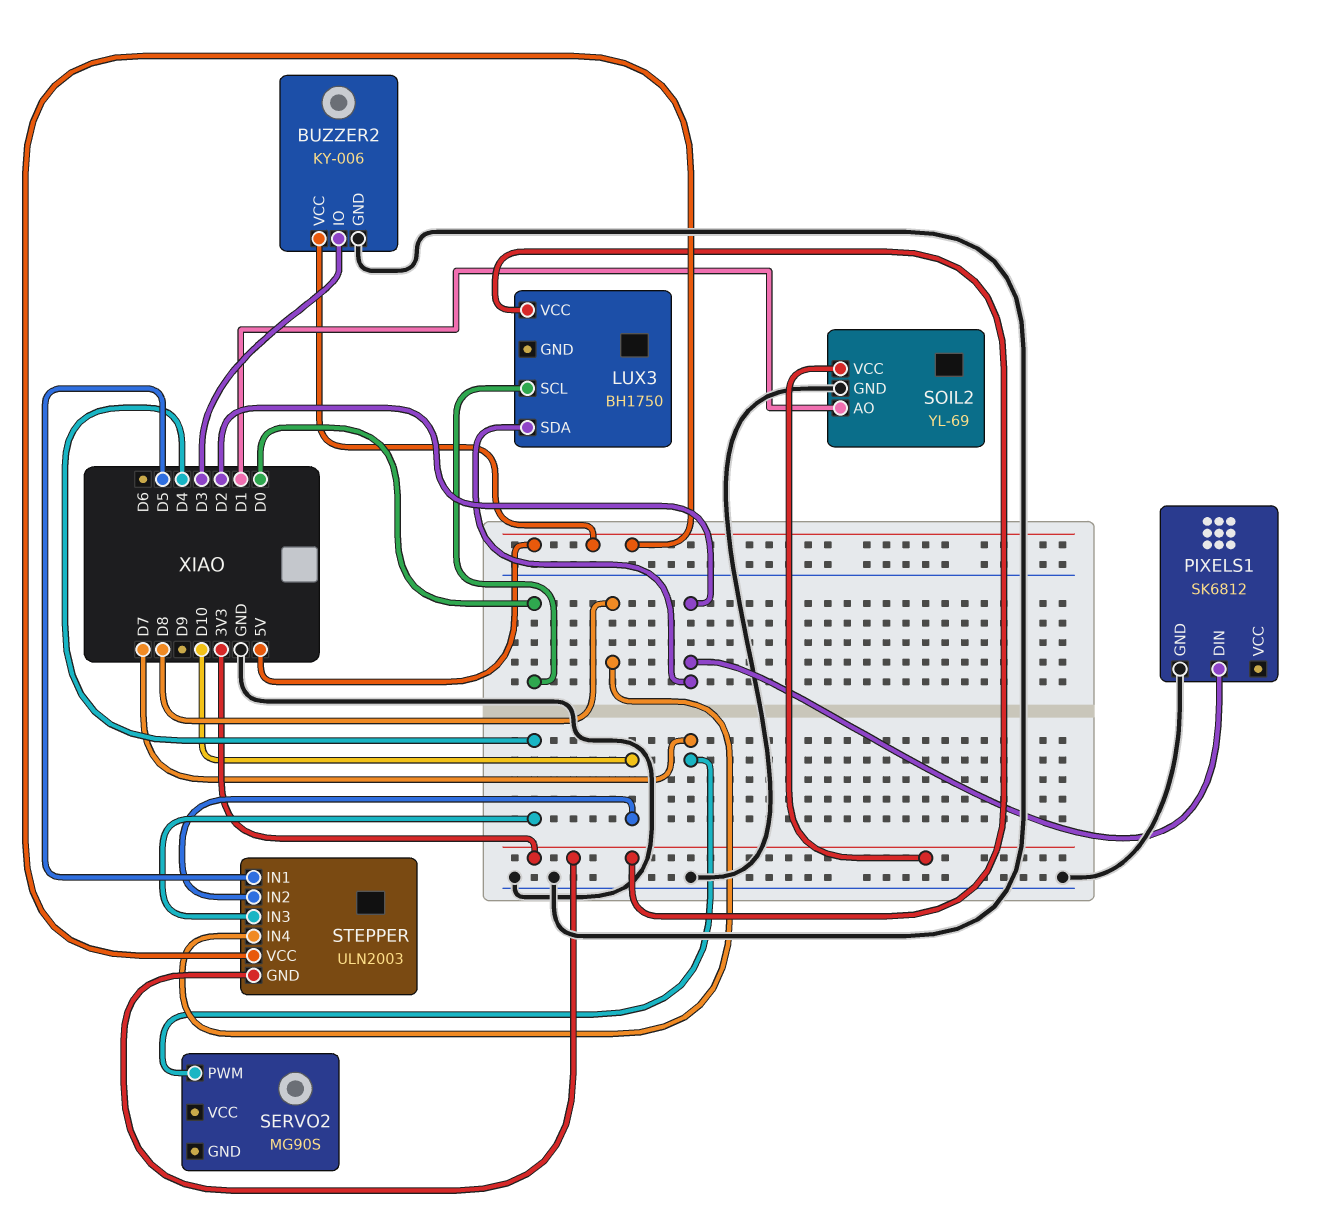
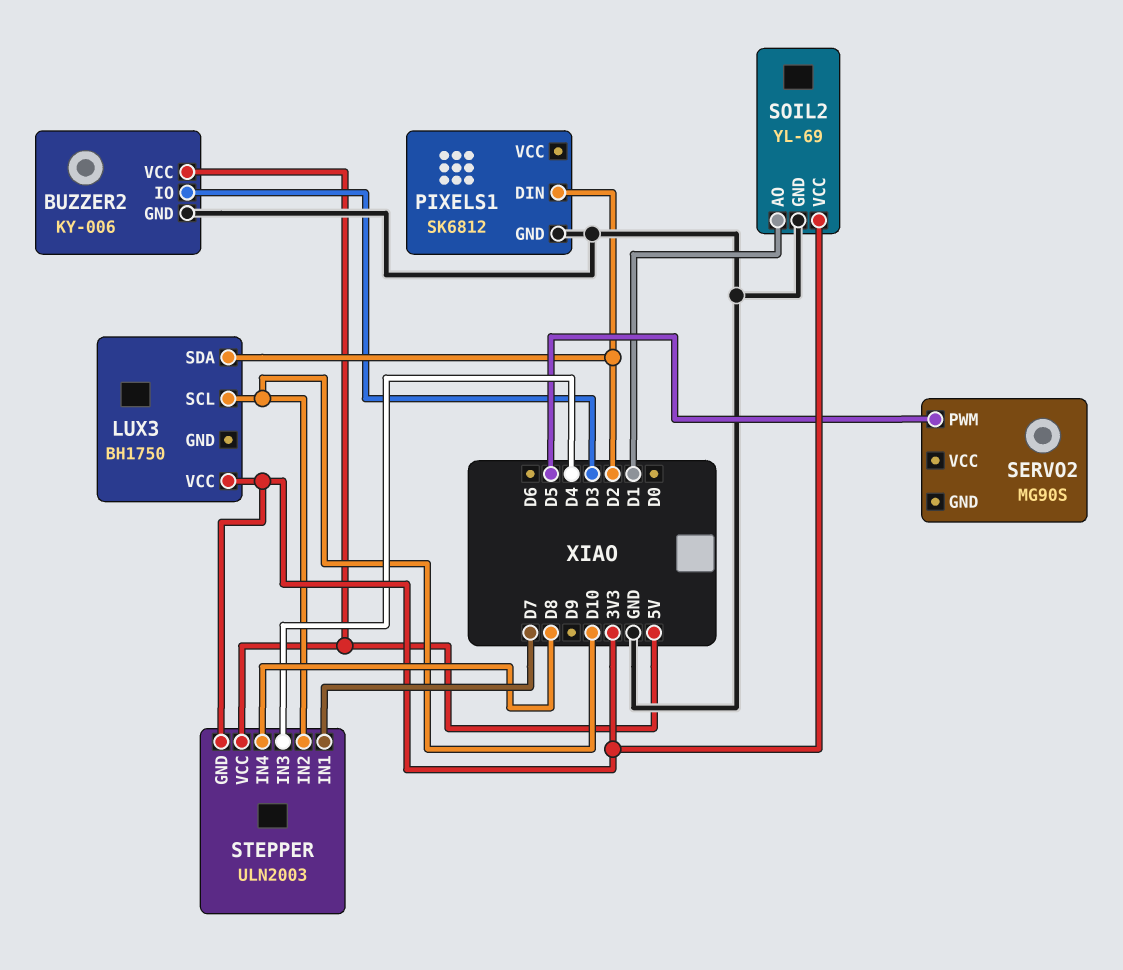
LUX3 pin SCL: D0 -> D10
SERVO2 pin PWM: D7 -> D5
STEPPER pin IN1: D5 -> D7

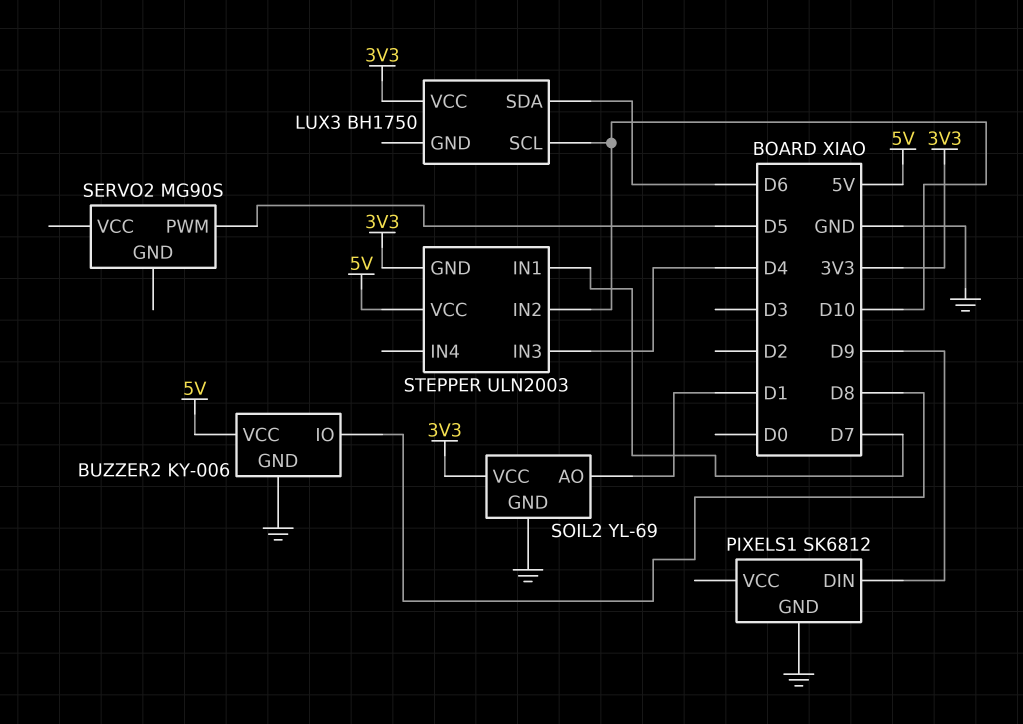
BUZZER2 pin IO: D3 -> D8
LUX3 pin SDA: D2 -> D6
PIXELS1 pin DIN: D2 -> D9
STEPPER pin IN4: D8 -> none

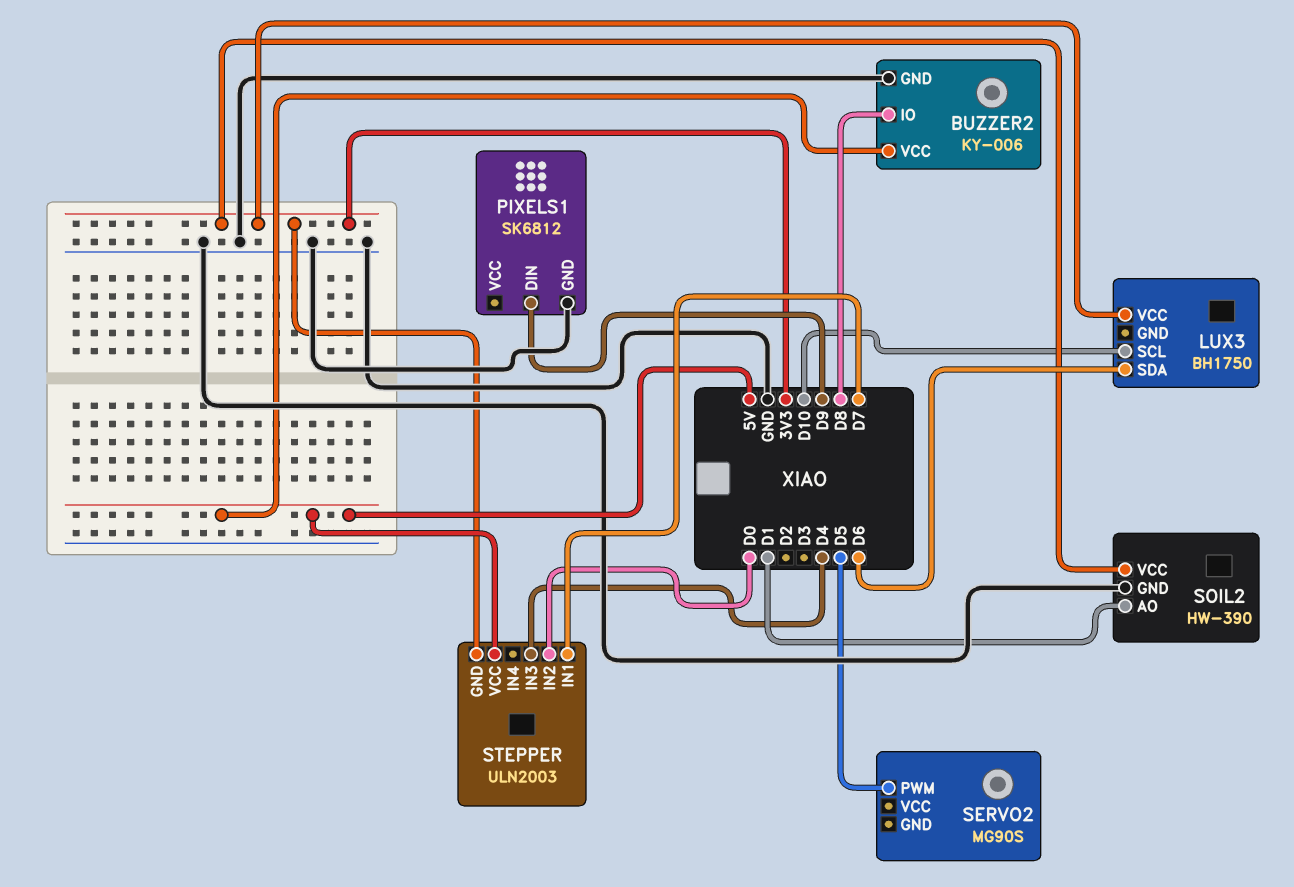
SOIL2: YL-69 -> HW-390
STEPPER pin IN2: D10 -> D0

